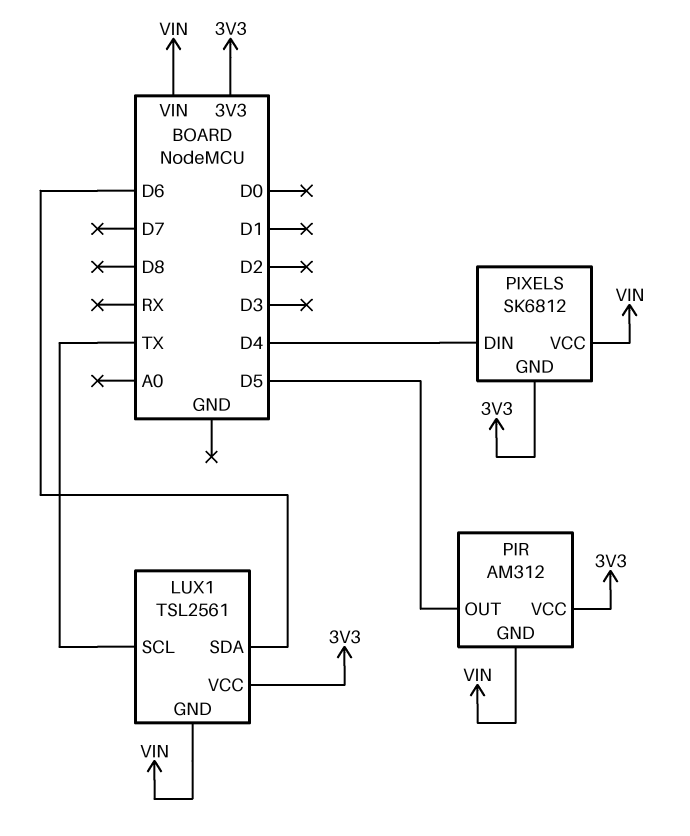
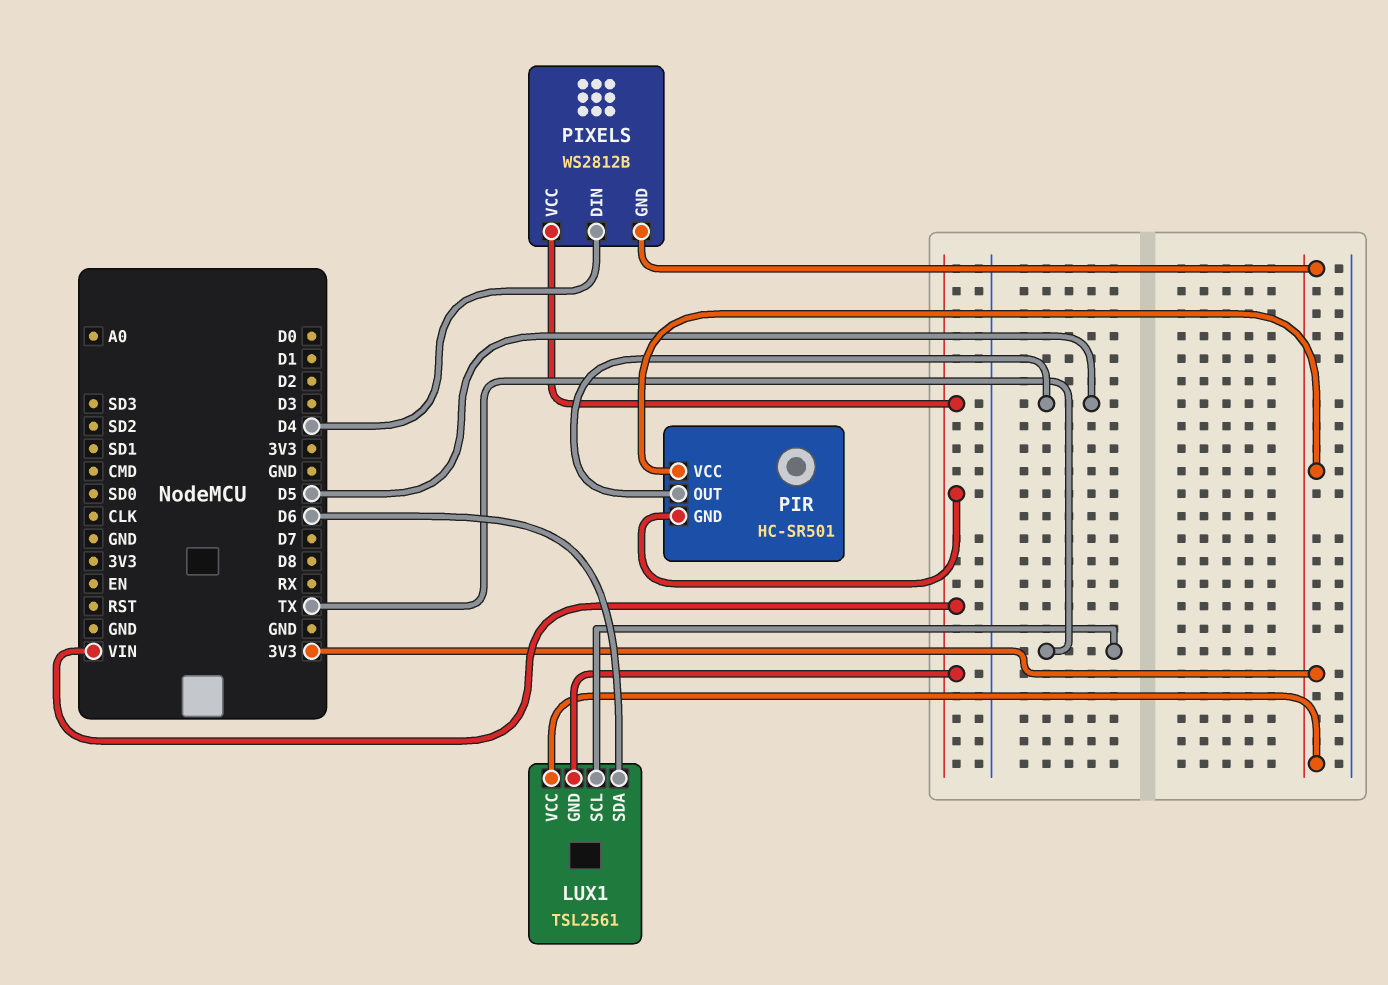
PIR: AM312 -> HC-SR501
PIXELS: SK6812 -> WS2812B

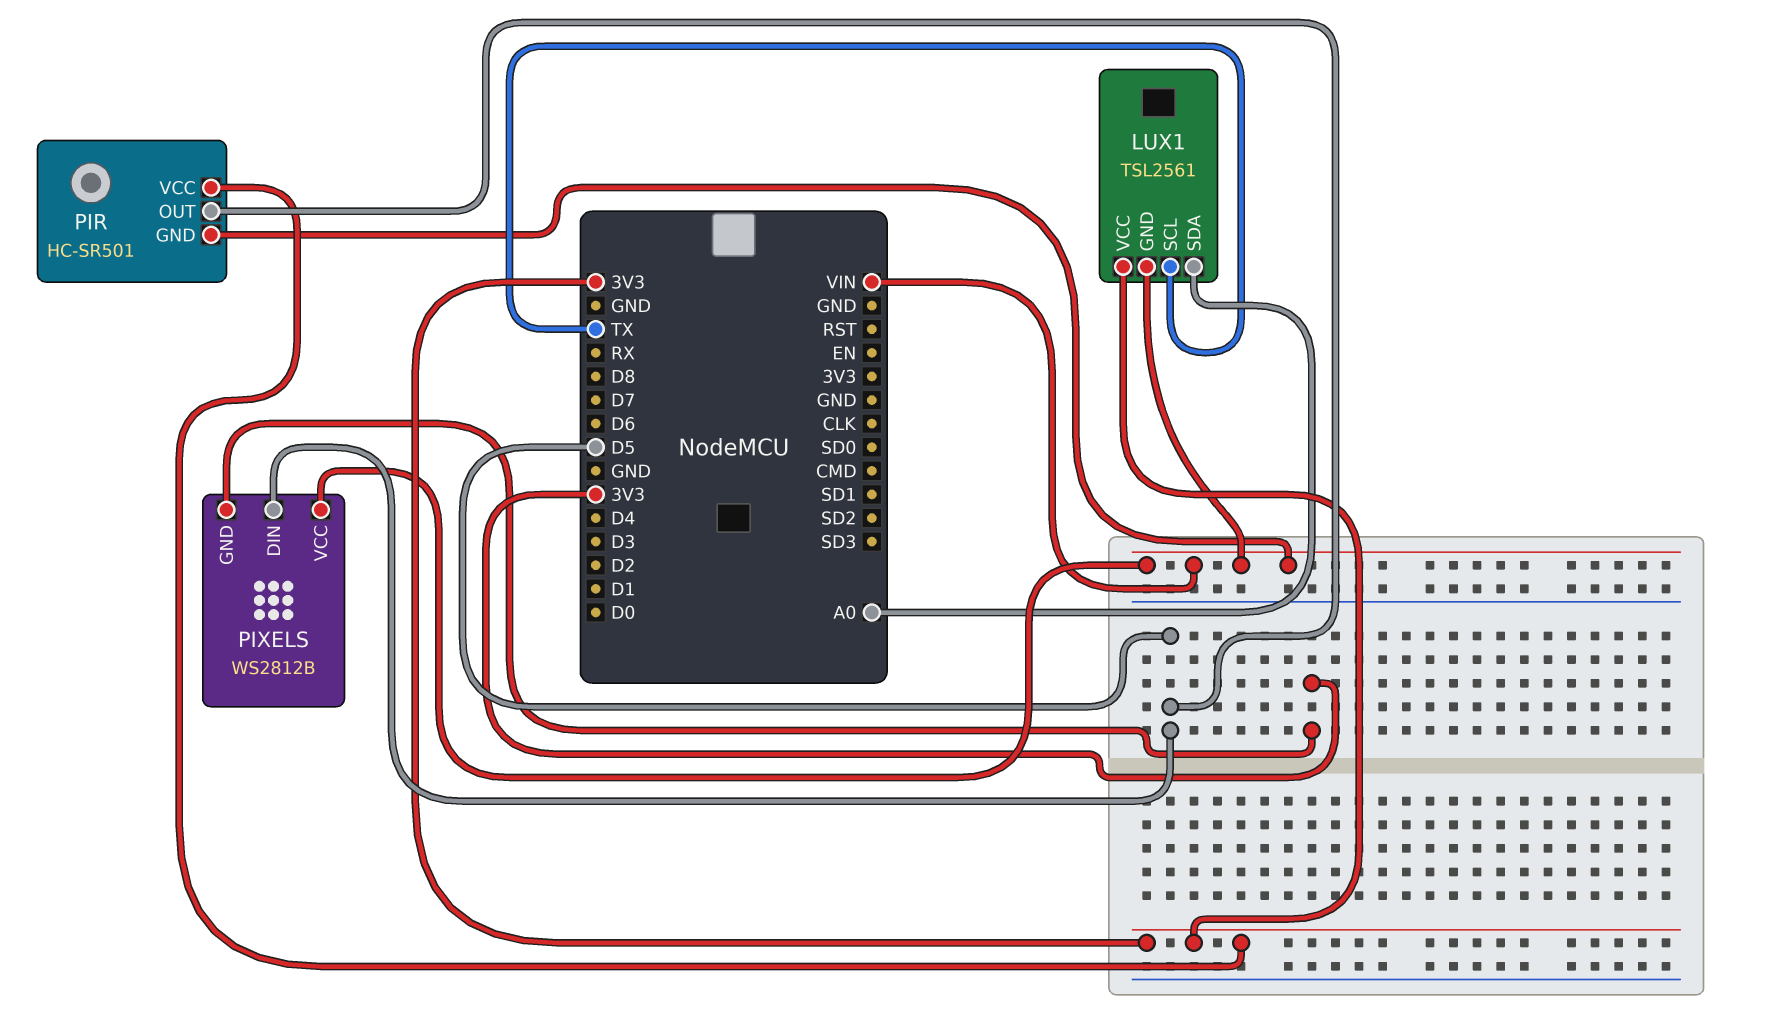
LUX1 pin SDA: D6 -> A0
PIXELS pin DIN: D4 -> D5

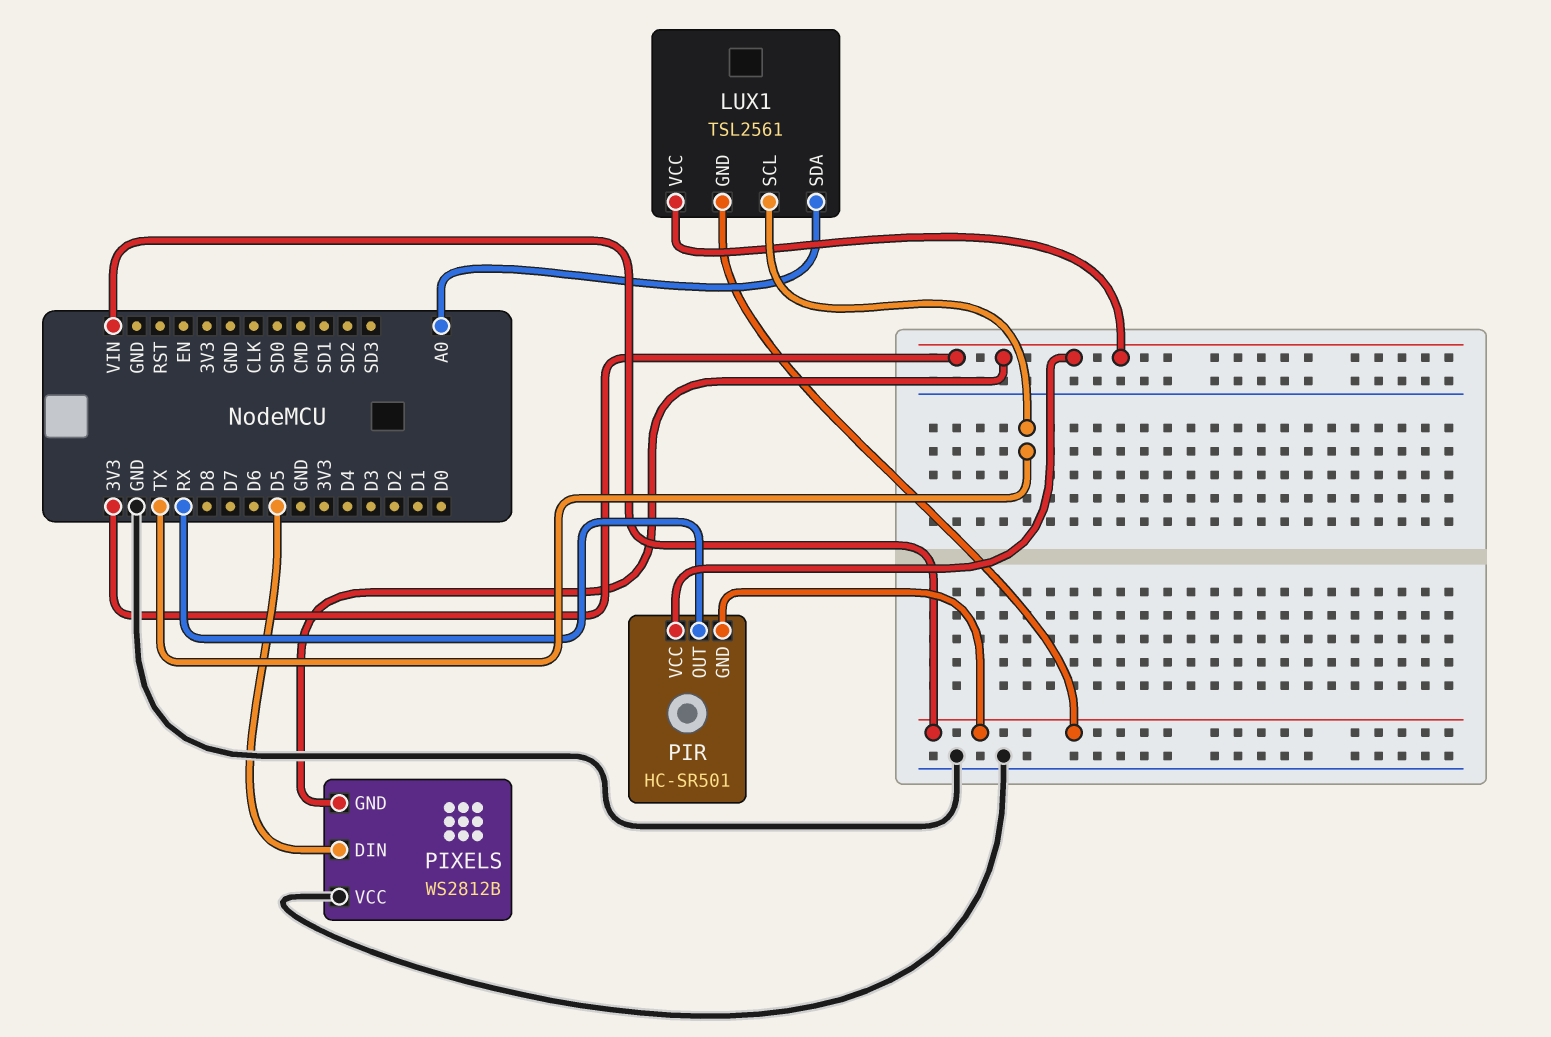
PIR pin OUT: D5 -> RX
PIXELS pin VCC: VIN -> GND

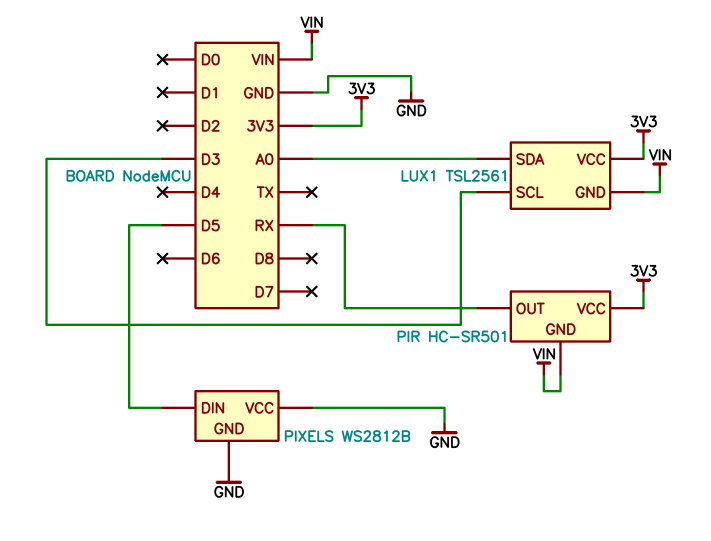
LUX1 pin SCL: TX -> D3
PIXELS pin GND: 3V3 -> GND

